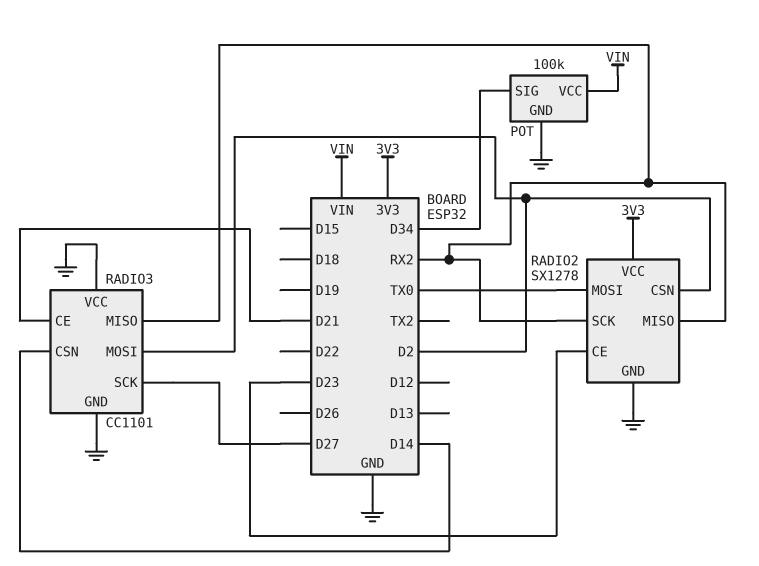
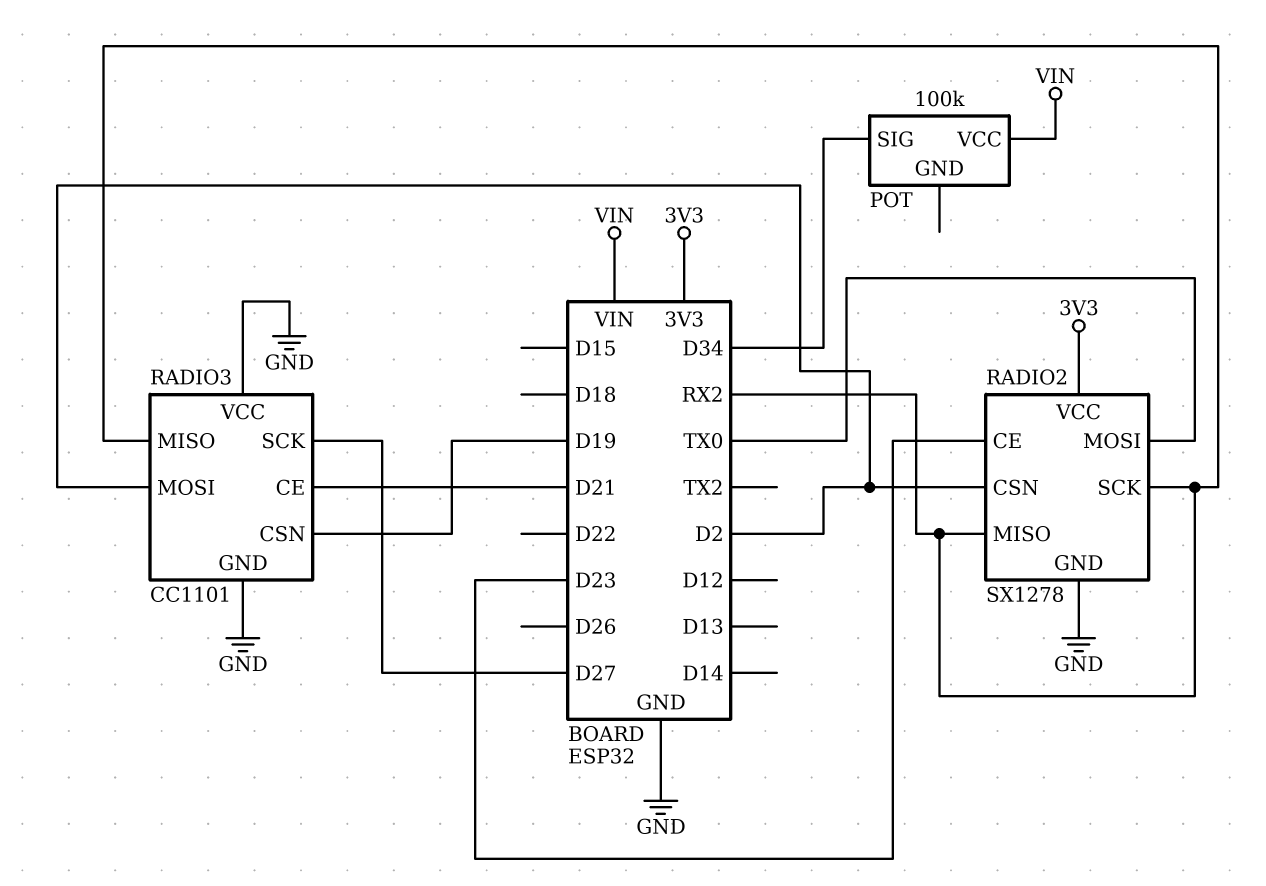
POT pin GND: GND -> none
RADIO3 pin CSN: D14 -> D19

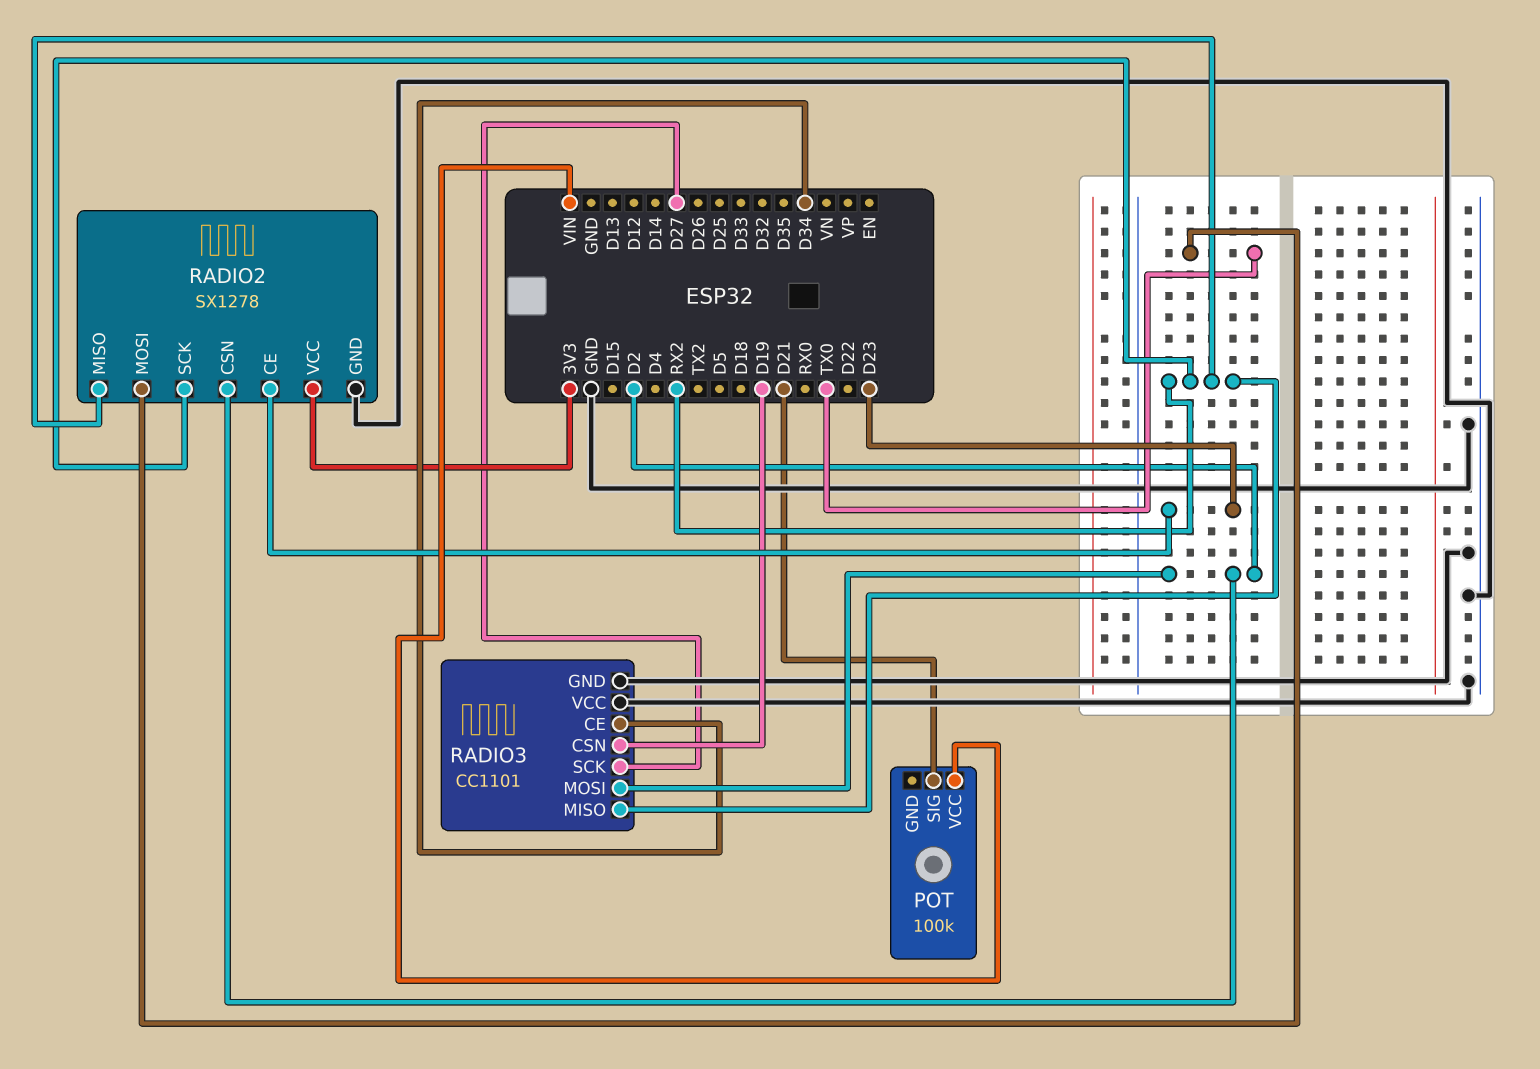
POT pin SIG: D34 -> D21
RADIO3 pin CE: D21 -> D34

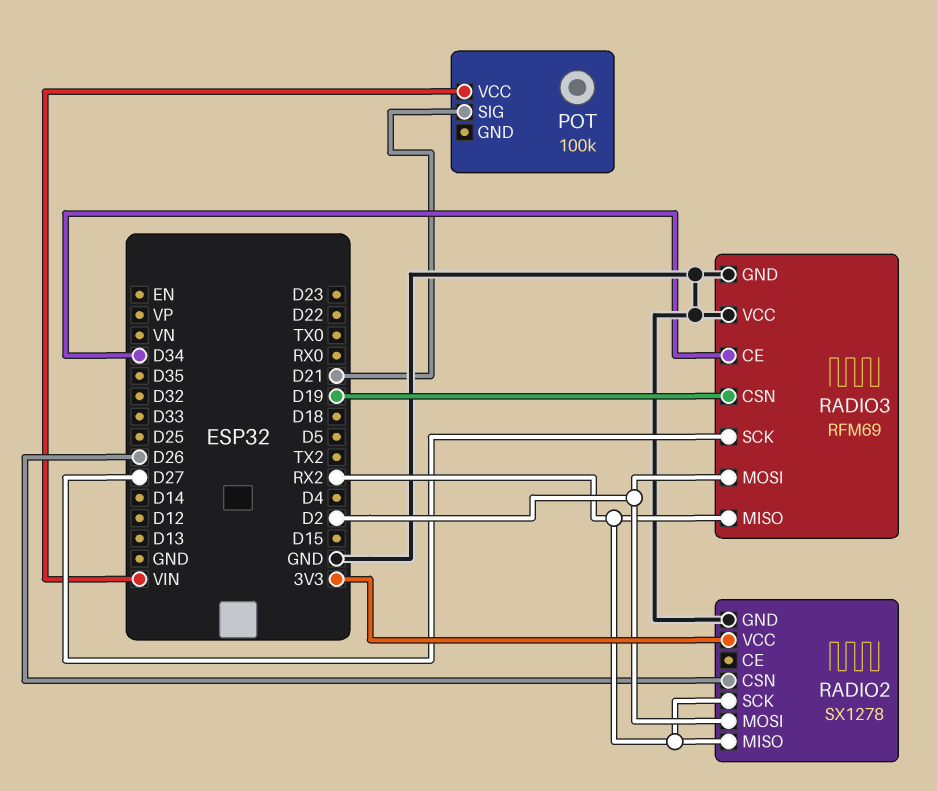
RADIO2 pin CE: D23 -> none
RADIO2 pin CSN: D2 -> D26
RADIO2 pin MOSI: TX0 -> D2
RADIO3: CC1101 -> RFM69

